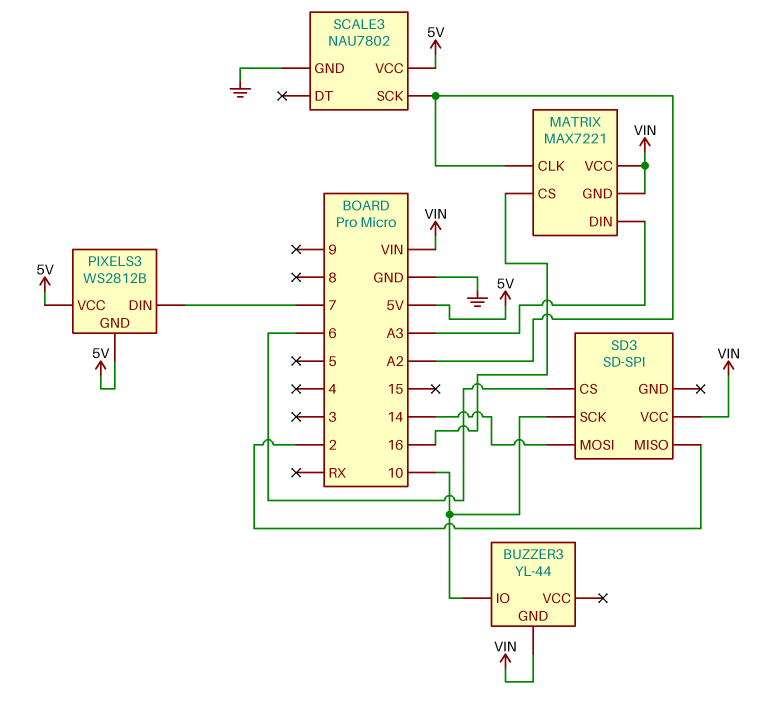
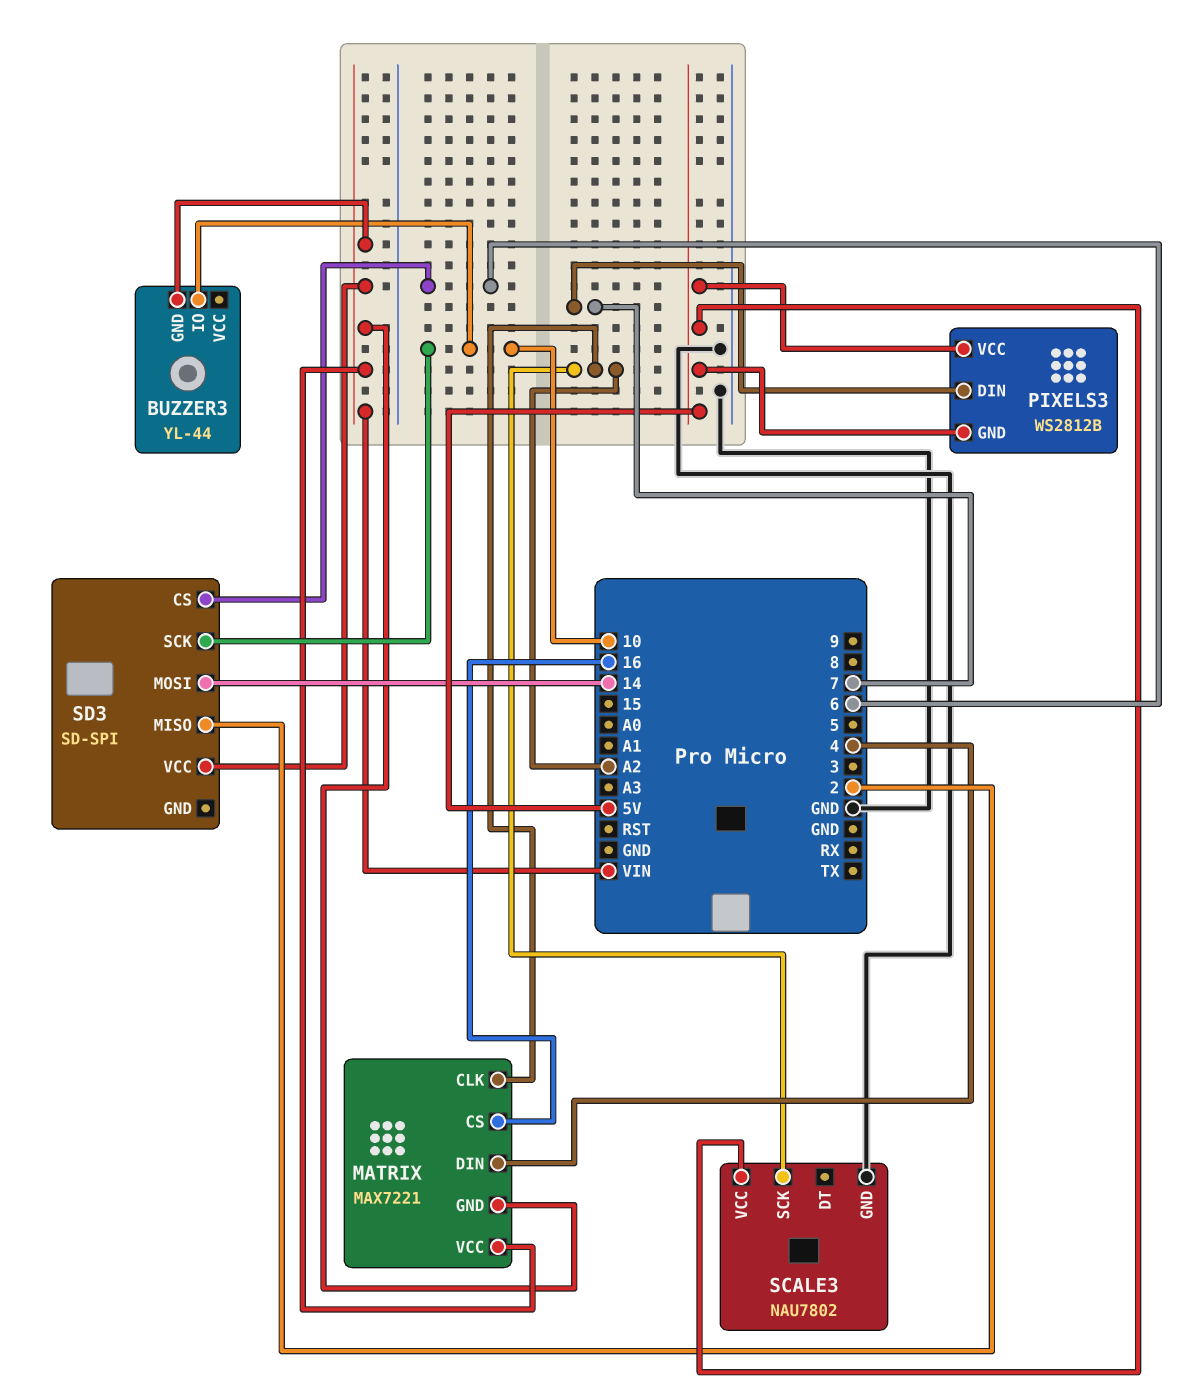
MATRIX pin DIN: A3 -> 4

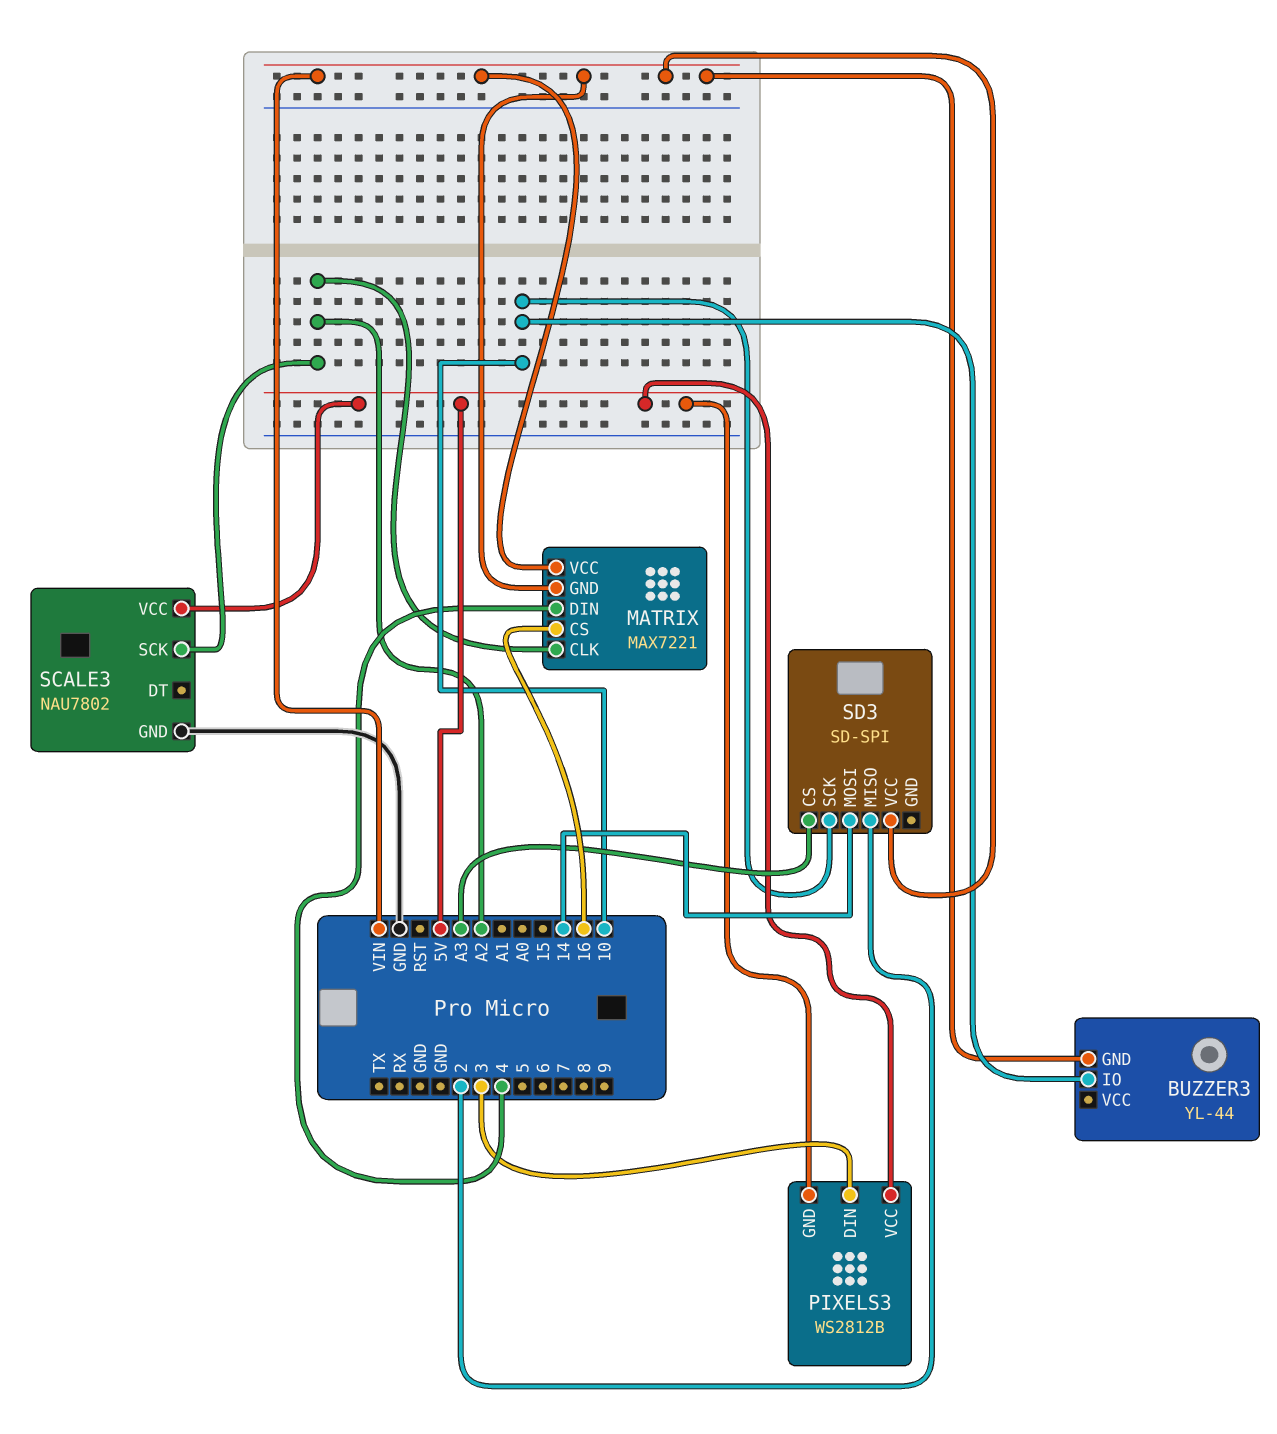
PIXELS3 pin DIN: 7 -> 3
SD3 pin CS: 6 -> A3

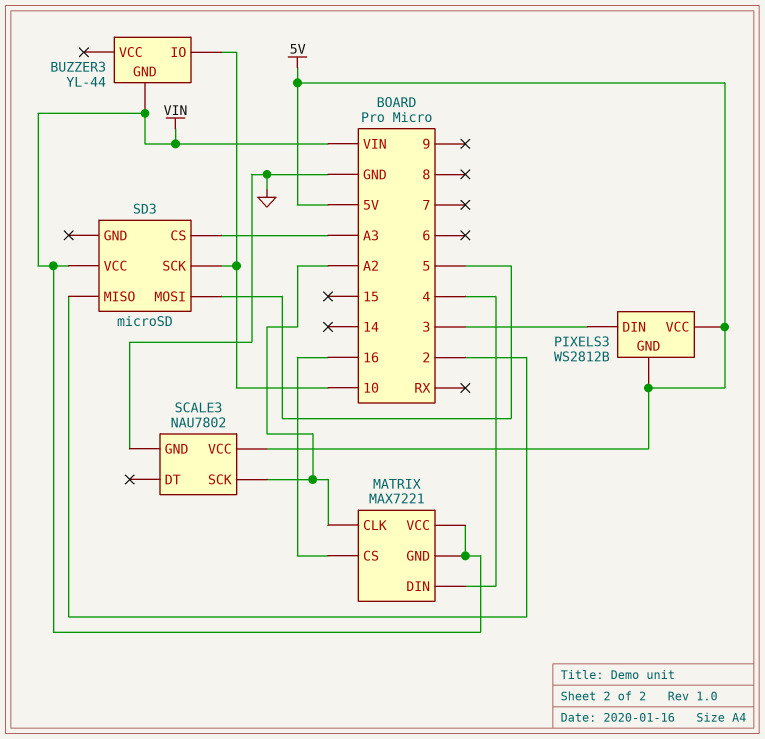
SD3: SD-SPI -> microSD
SD3 pin MOSI: 14 -> 5

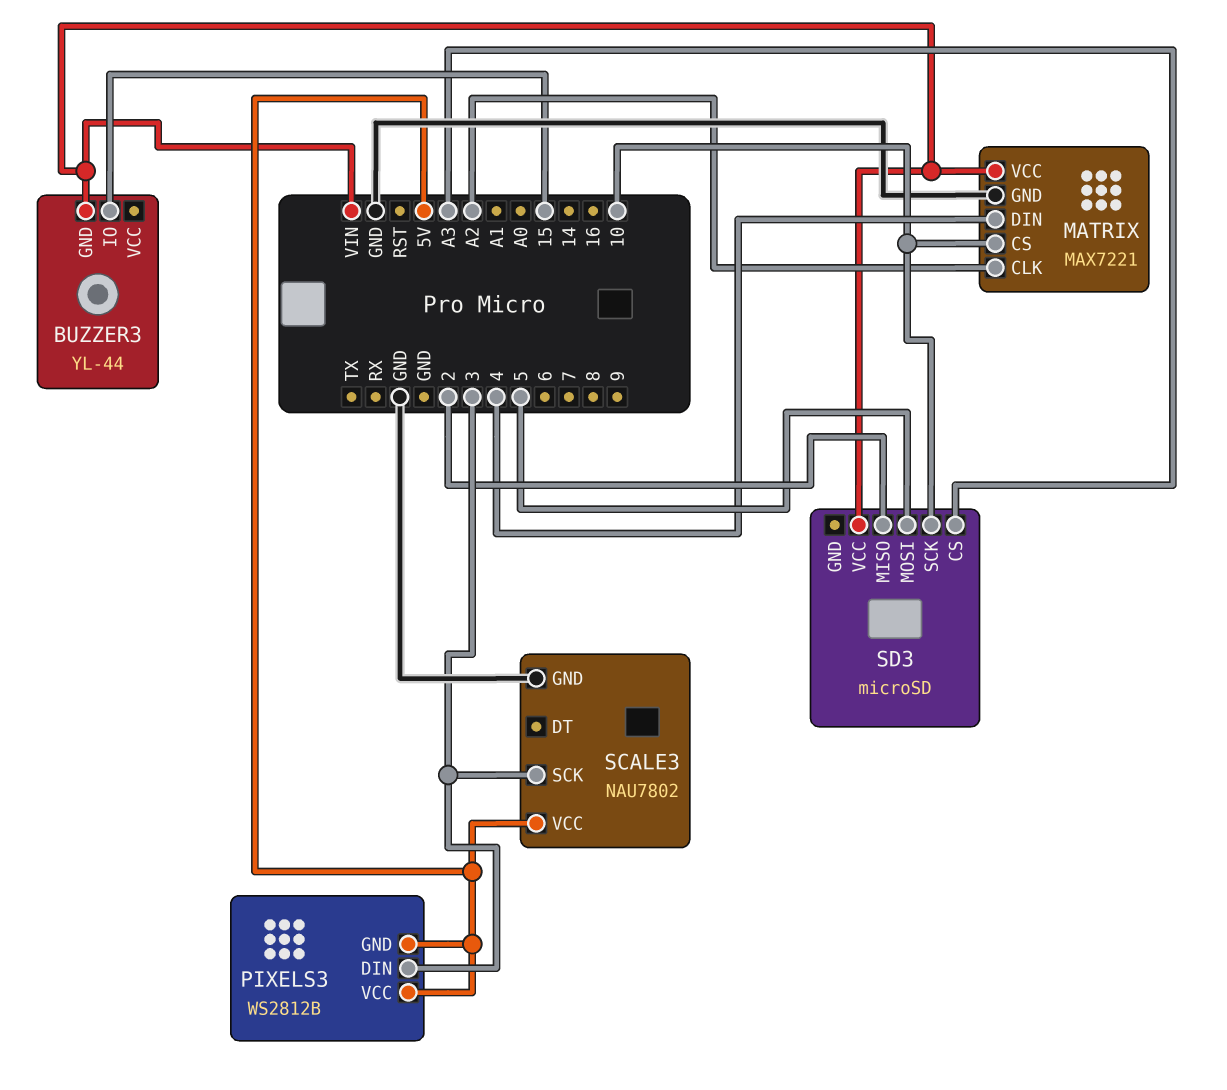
BUZZER3 pin IO: 10 -> 15
MATRIX pin CS: 16 -> 10
MATRIX pin GND: VIN -> GND
SCALE3 pin SCK: A2 -> 3

